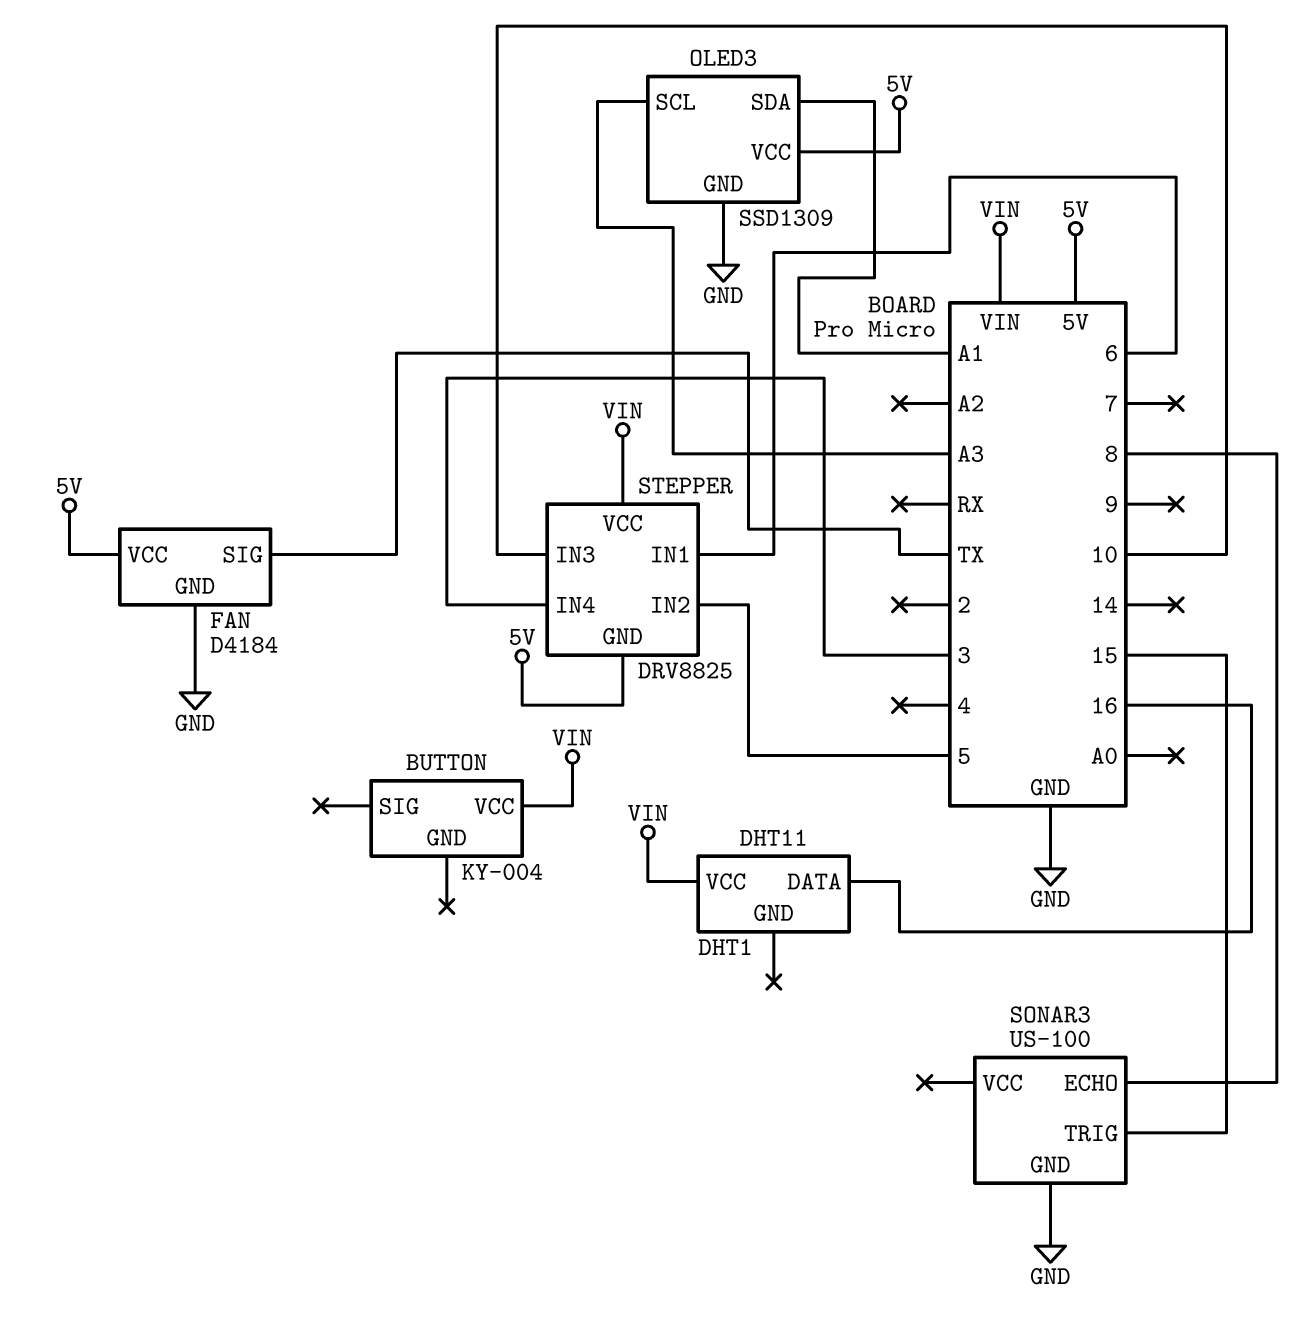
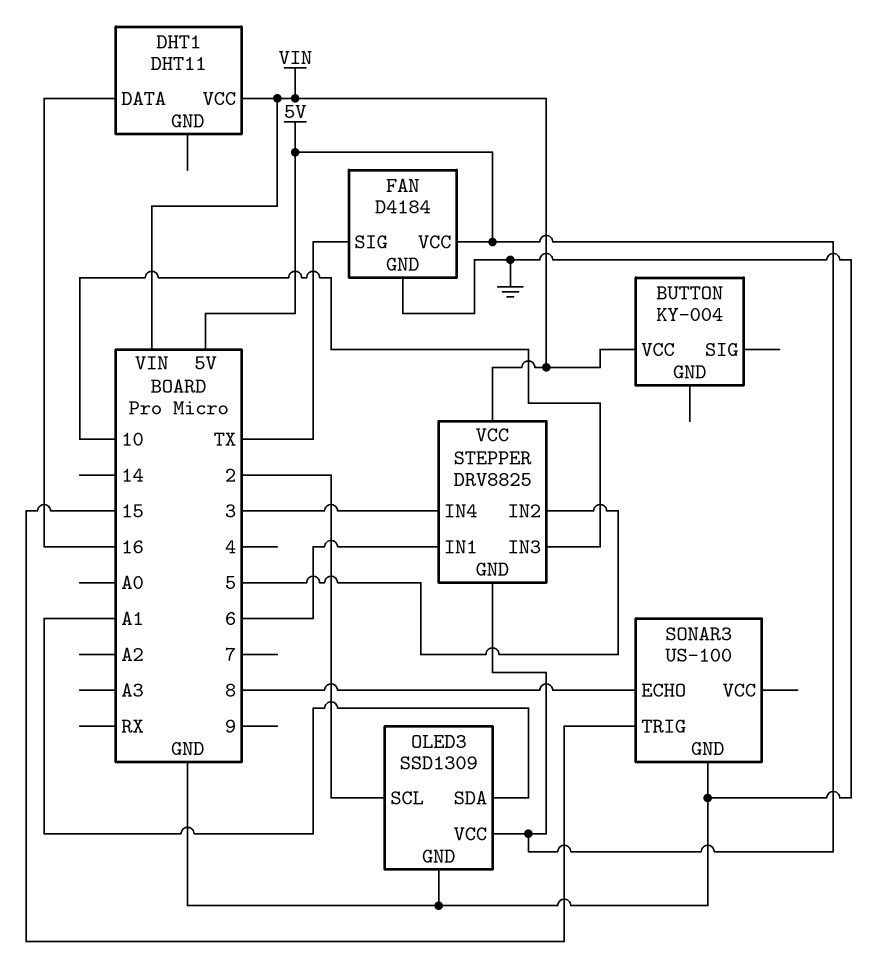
OLED3 pin SCL: A3 -> 2

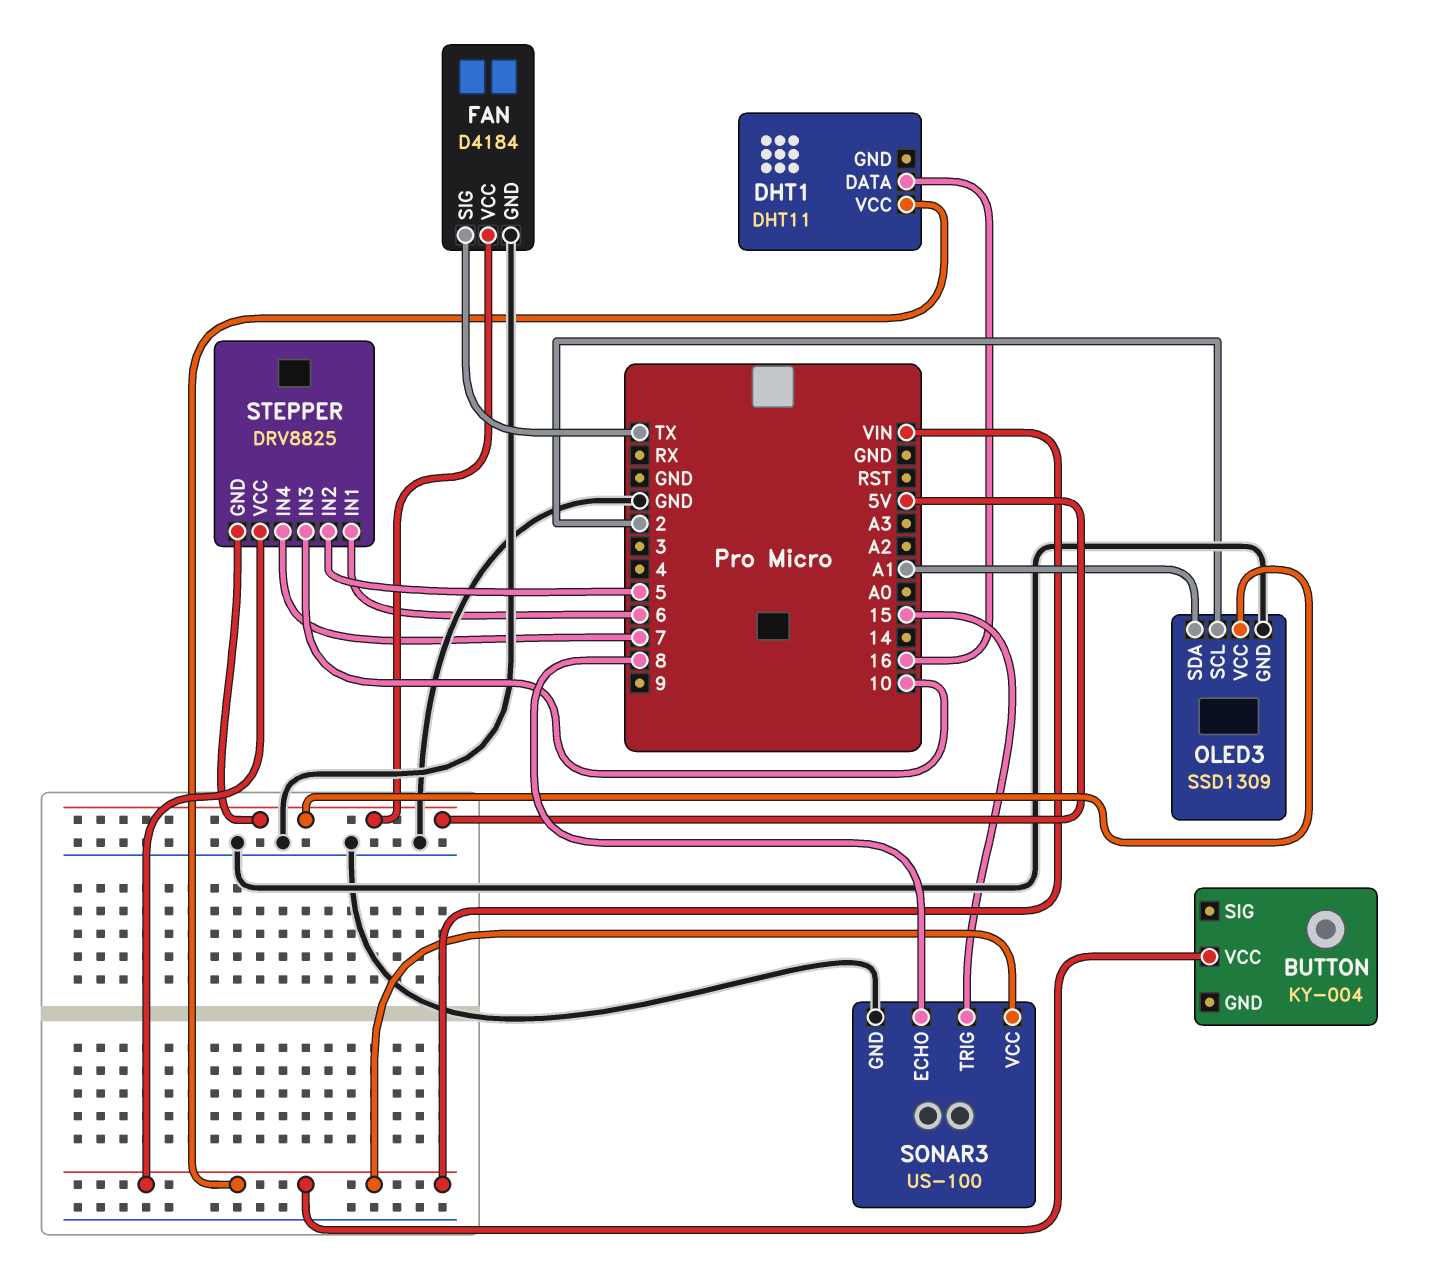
SONAR3 pin VCC: none -> VIN
STEPPER pin IN4: 3 -> 7

